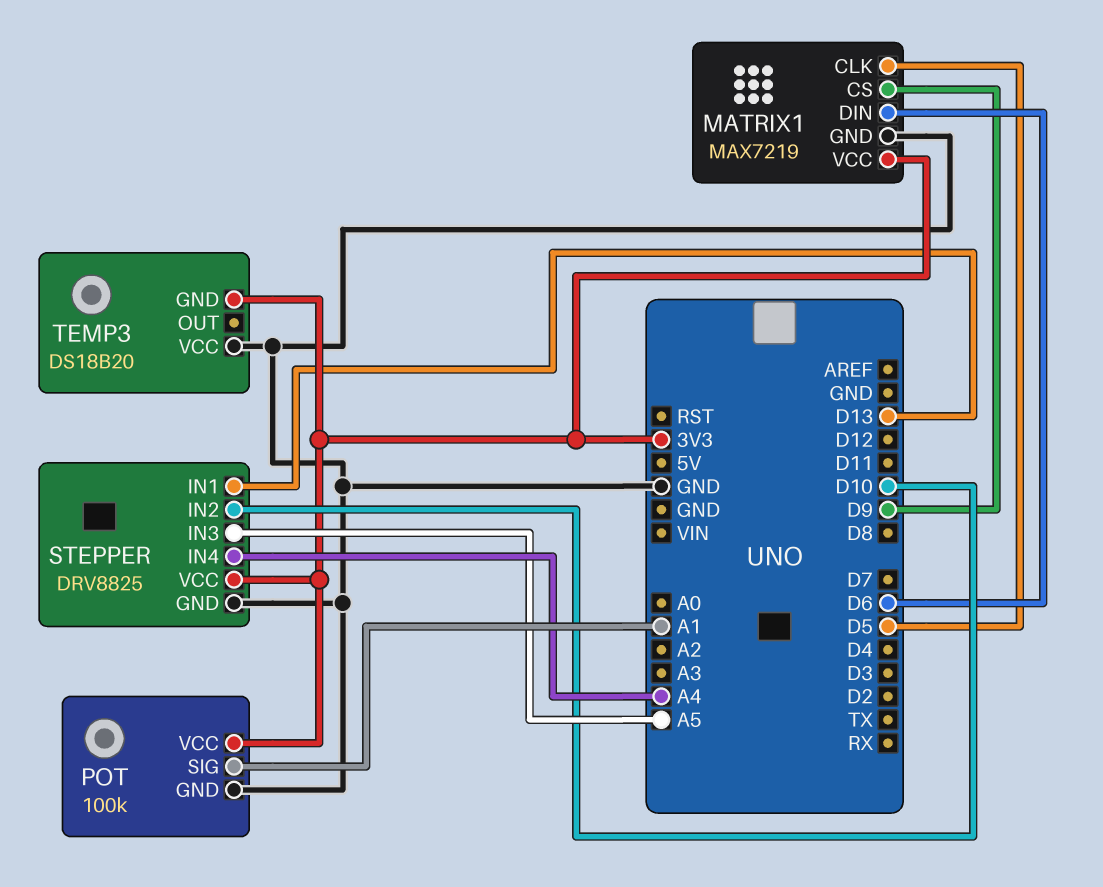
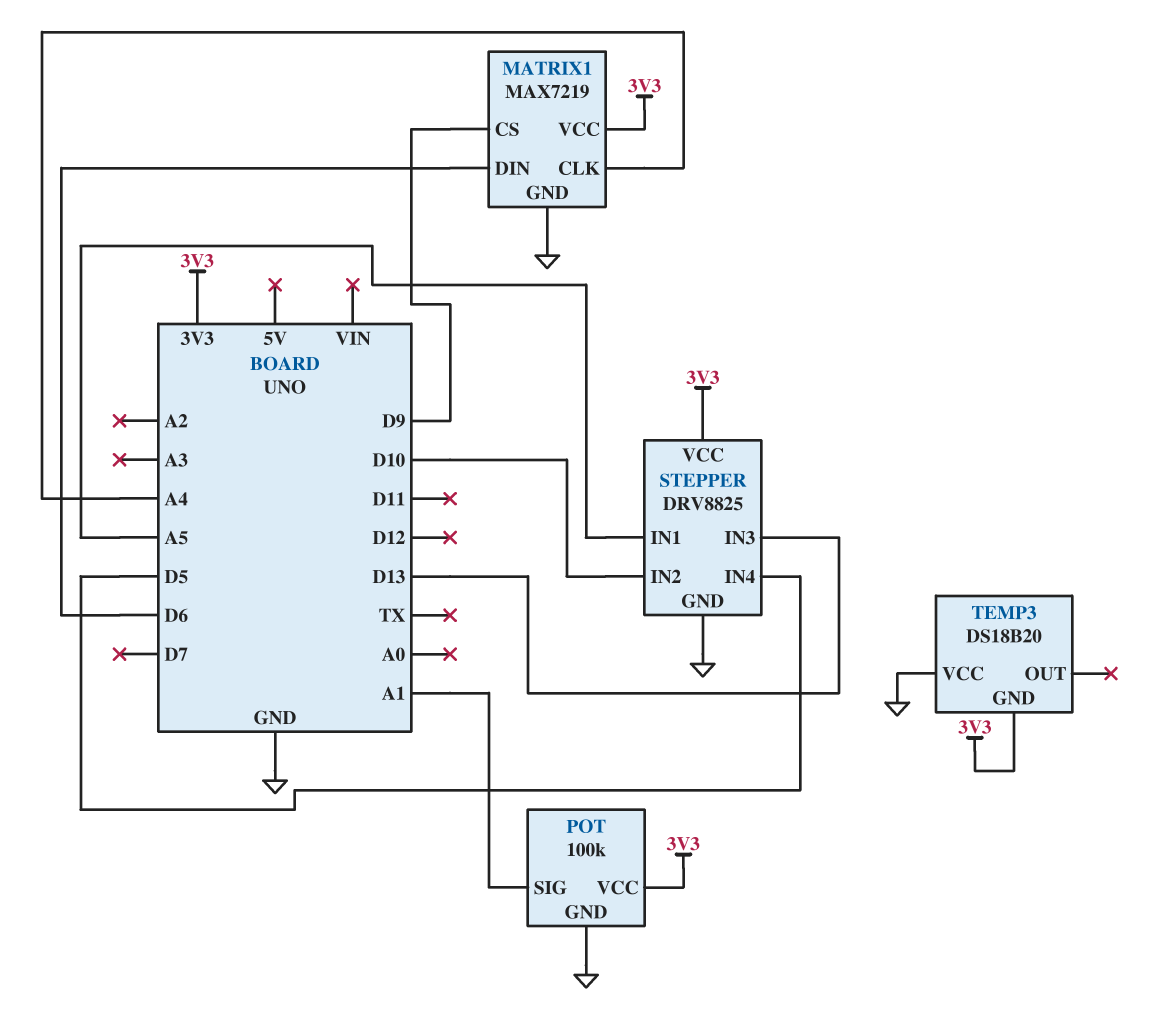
MATRIX1 pin CLK: D5 -> A4
STEPPER pin IN1: D13 -> A5
STEPPER pin IN3: A5 -> D13
STEPPER pin IN4: A4 -> D5

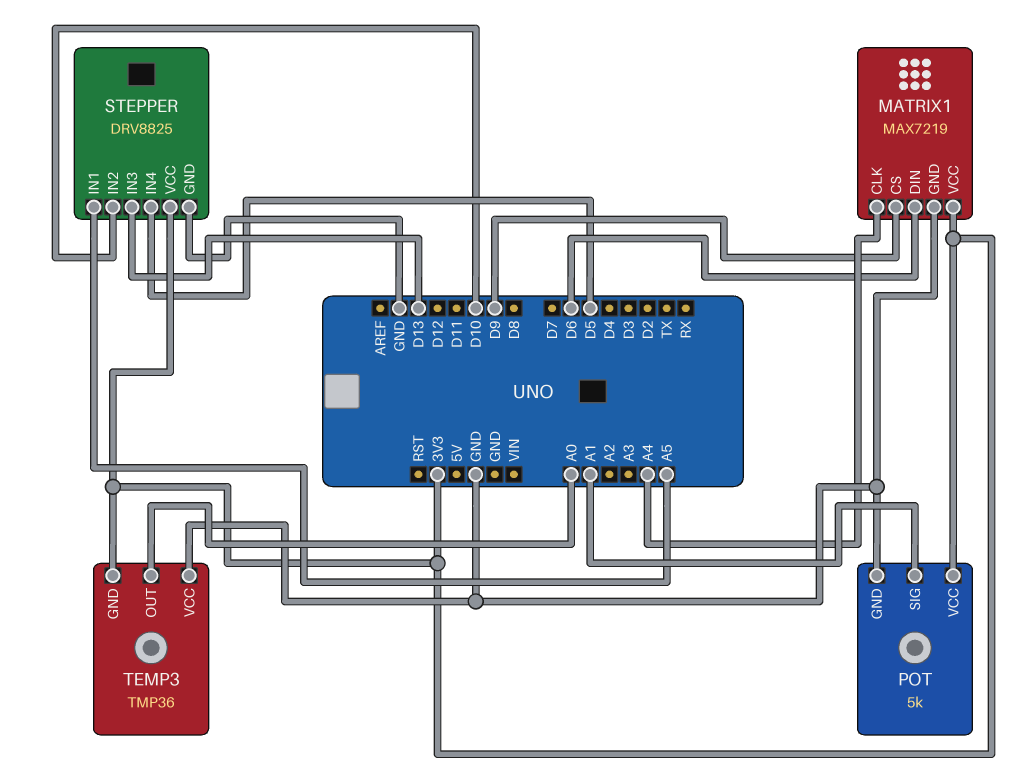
POT: 100k -> 5k
TEMP3: DS18B20 -> TMP36
TEMP3 pin OUT: none -> A0

